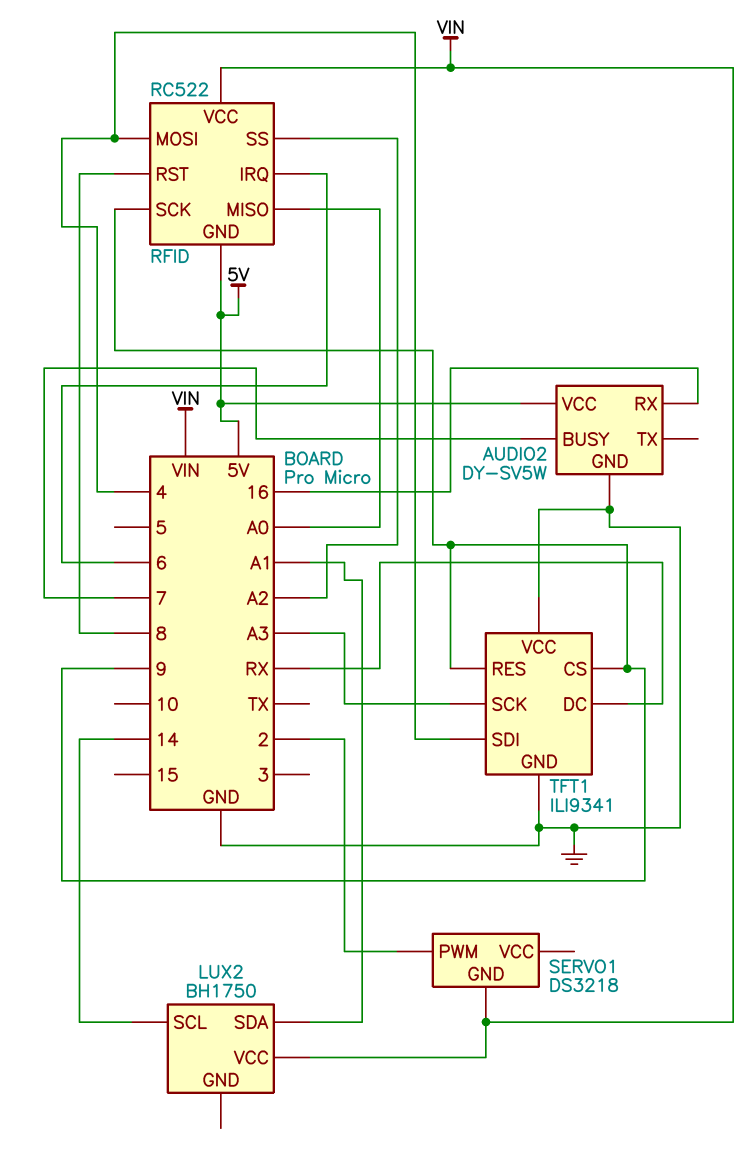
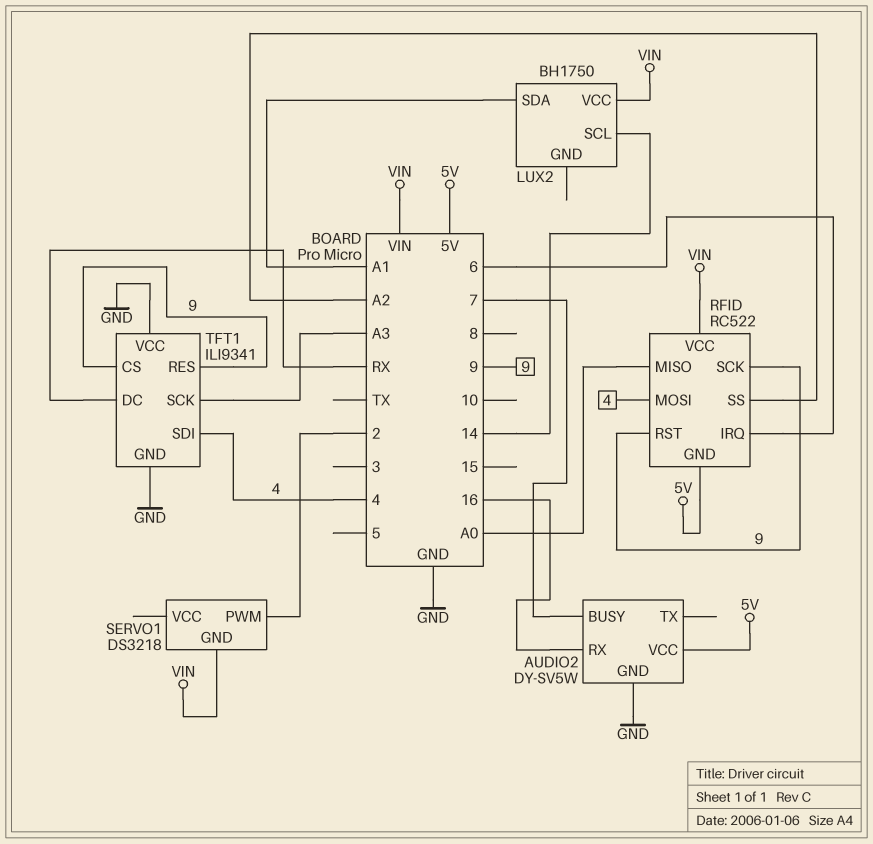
RFID pin RST: 8 -> 9

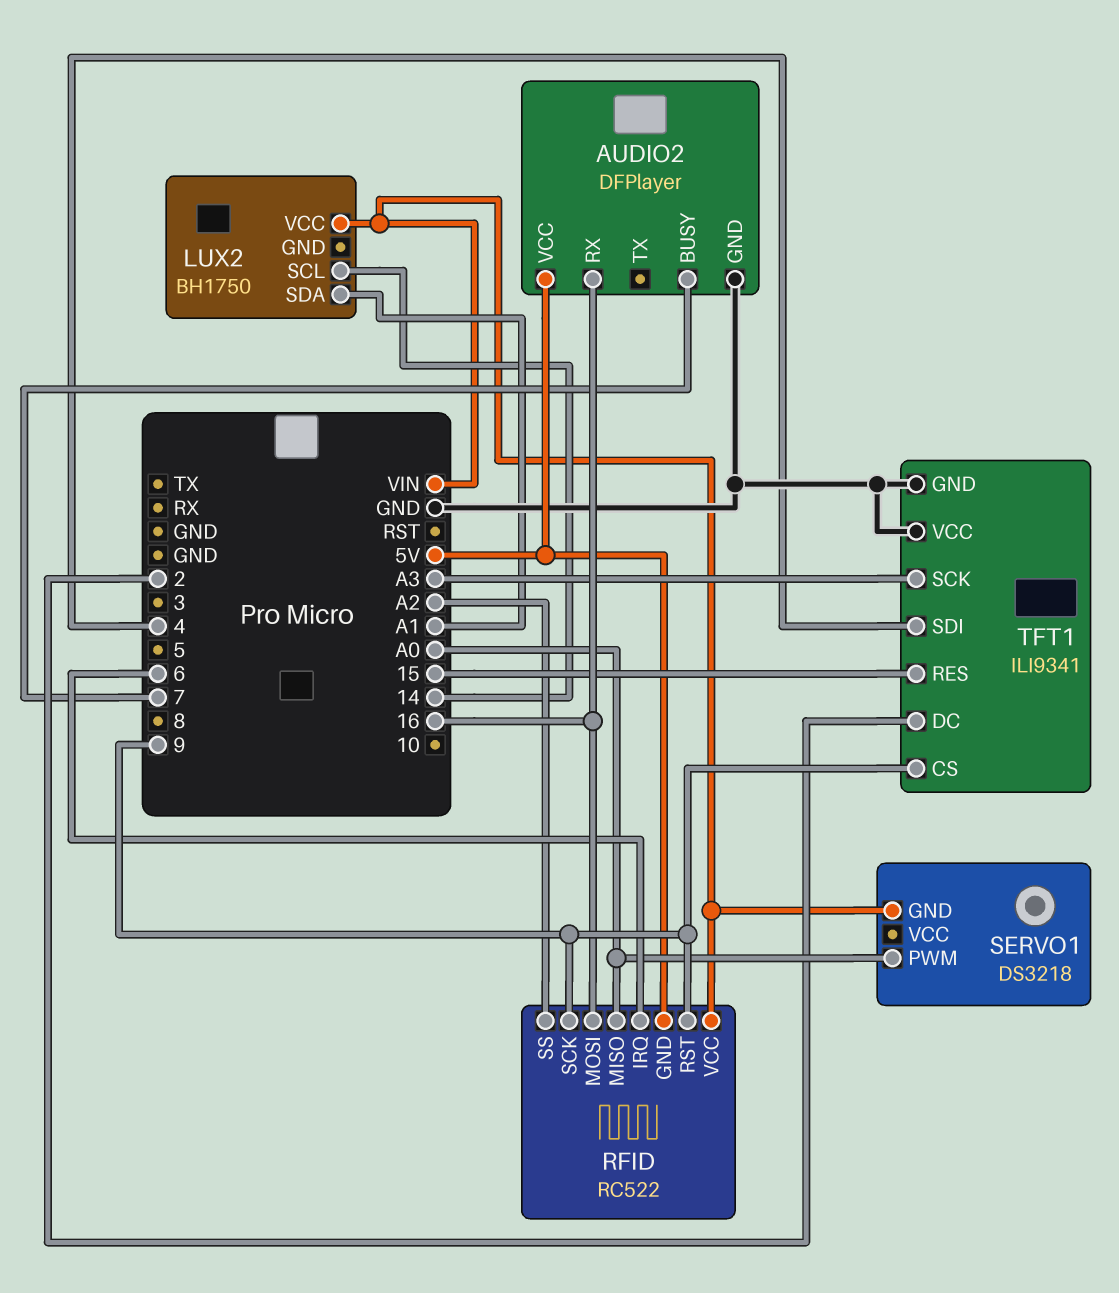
AUDIO2: DY-SV5W -> DFPlayer
RFID pin MOSI: 4 -> 16
SERVO1 pin PWM: 2 -> A0
TFT1 pin DC: RX -> 2
TFT1 pin RES: 9 -> 15

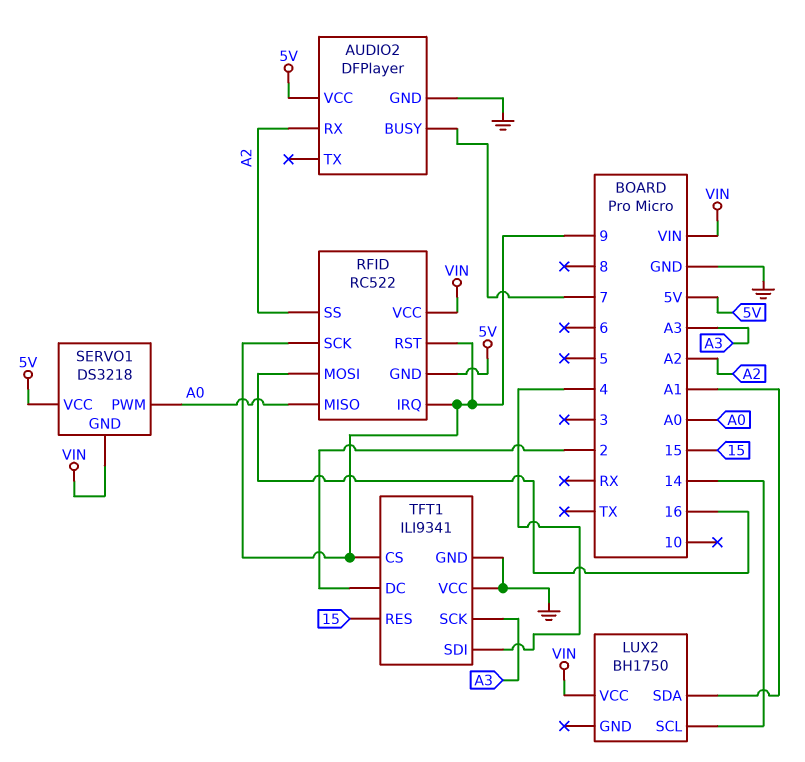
AUDIO2 pin RX: 16 -> A2
RFID pin IRQ: 6 -> 9
SERVO1 pin VCC: none -> 5V

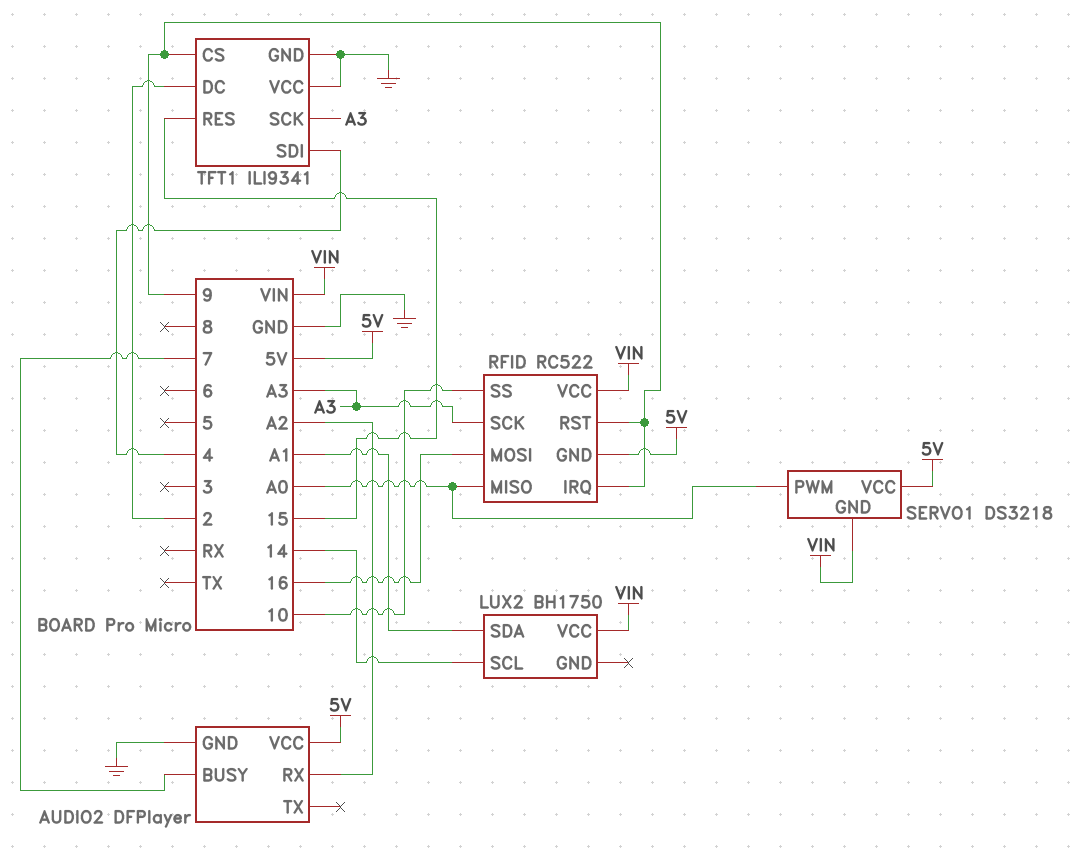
RFID pin SCK: 9 -> A3
RFID pin SS: A2 -> 10

